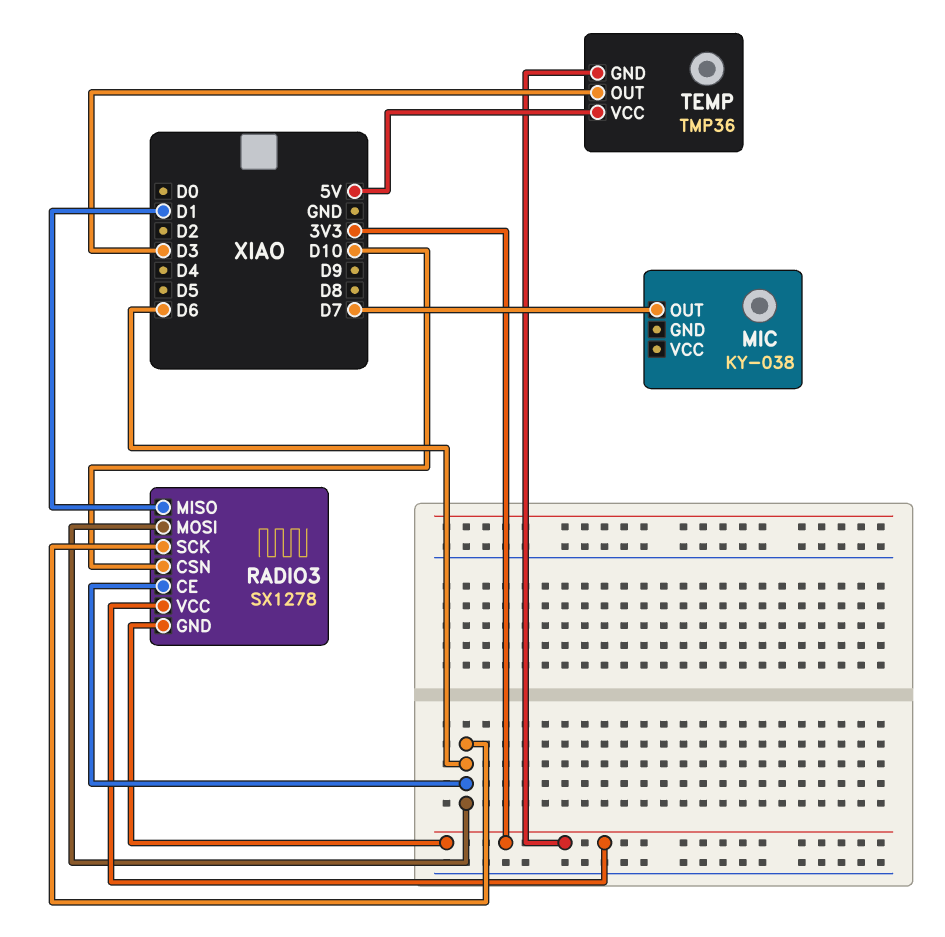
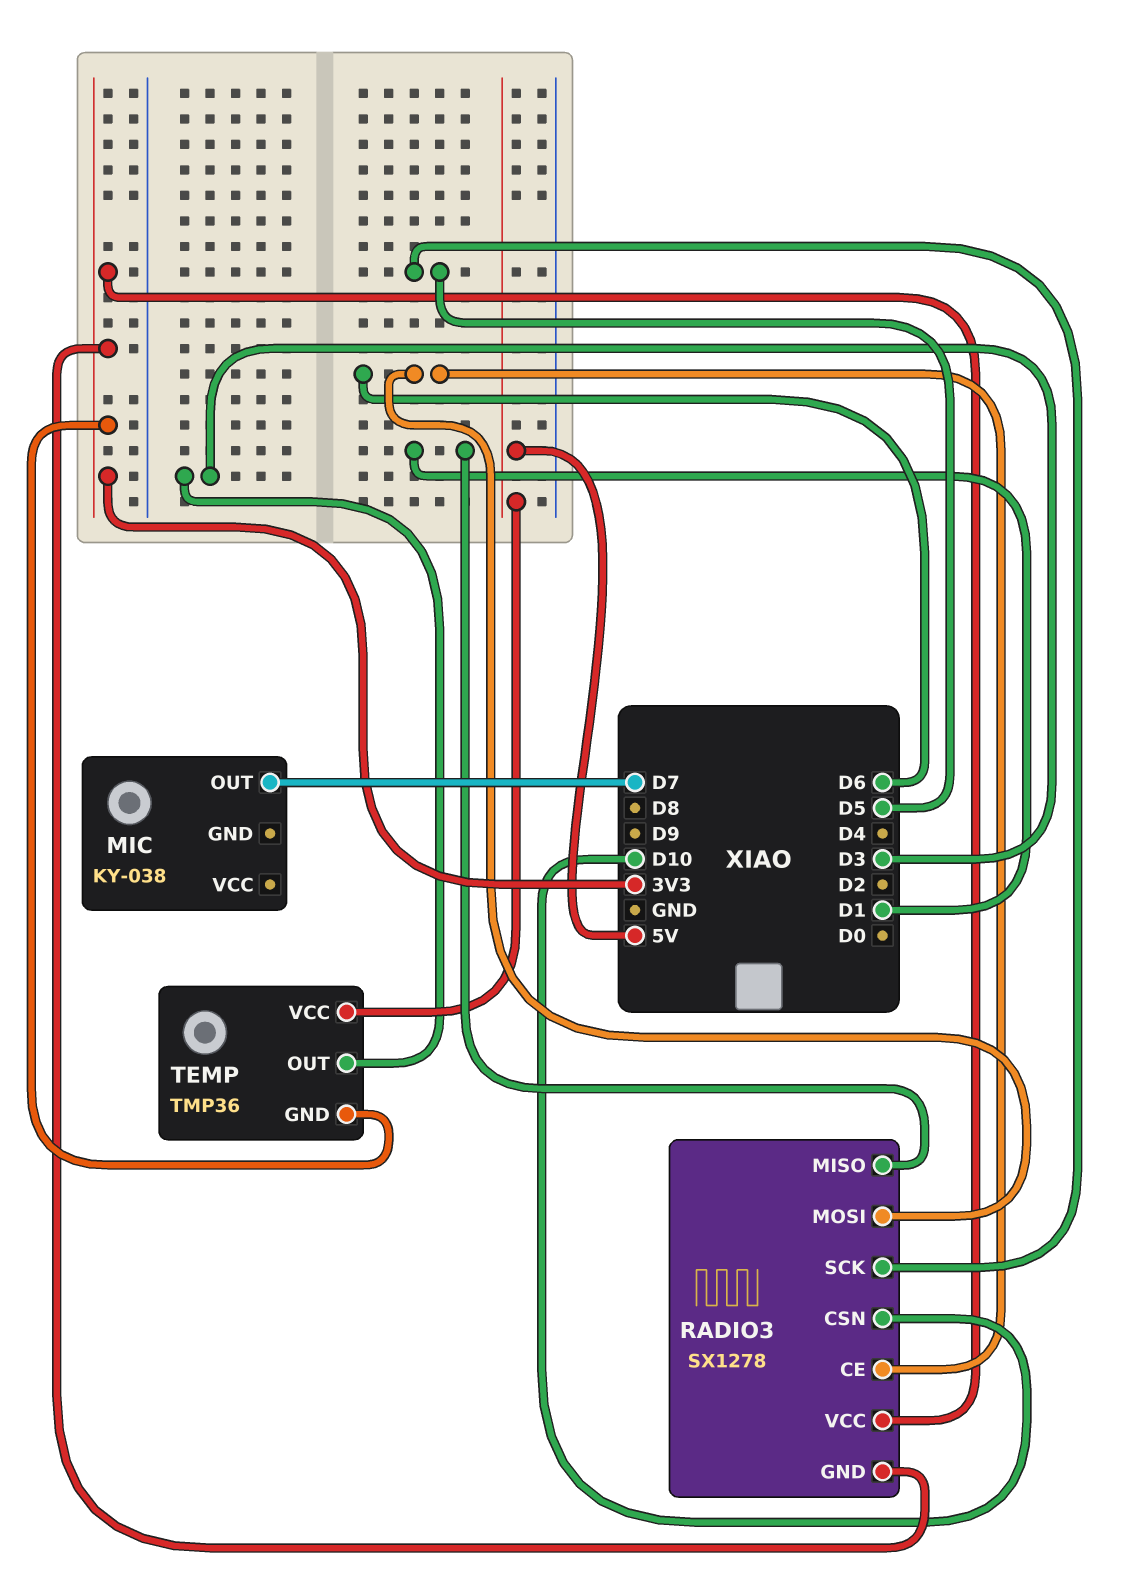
RADIO3 pin SCK: D6 -> D5

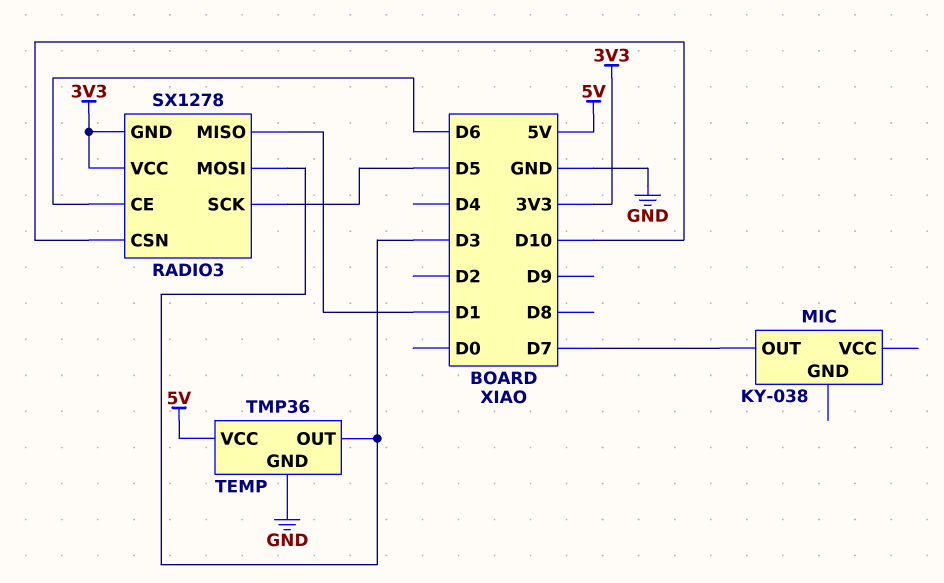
RADIO3 pin MOSI: D6 -> D3
TEMP pin GND: 3V3 -> GND

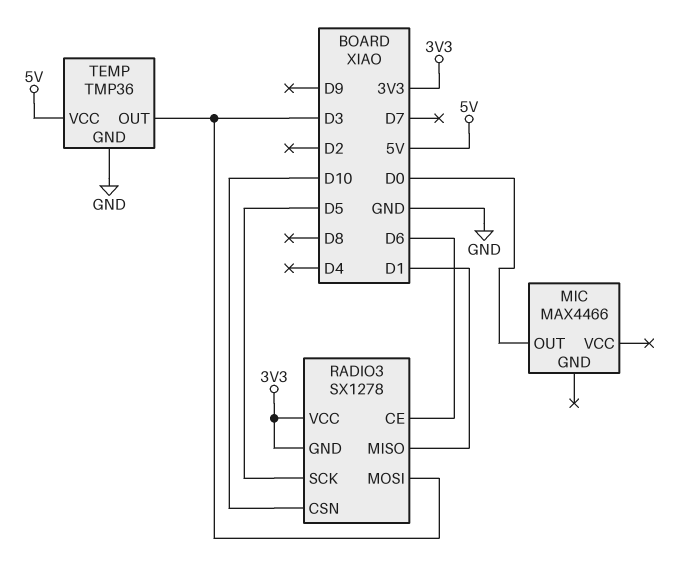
MIC: KY-038 -> MAX4466
MIC pin OUT: D7 -> D0

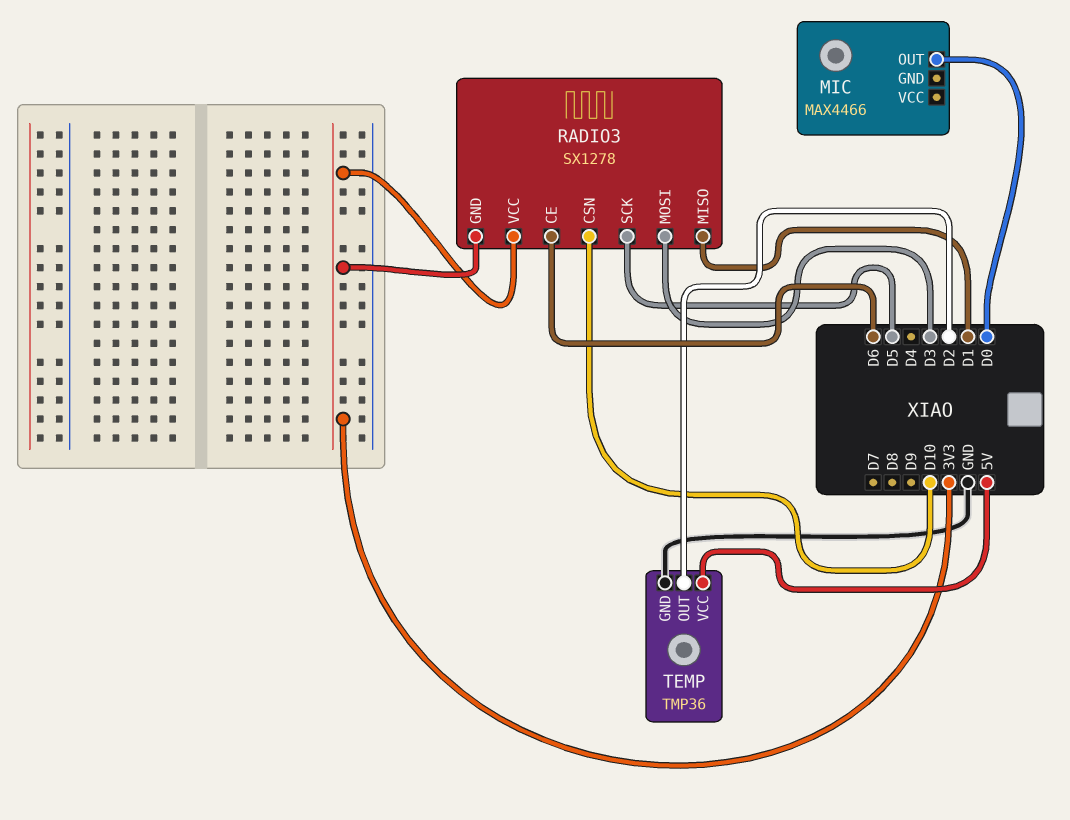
TEMP pin OUT: D3 -> D2

